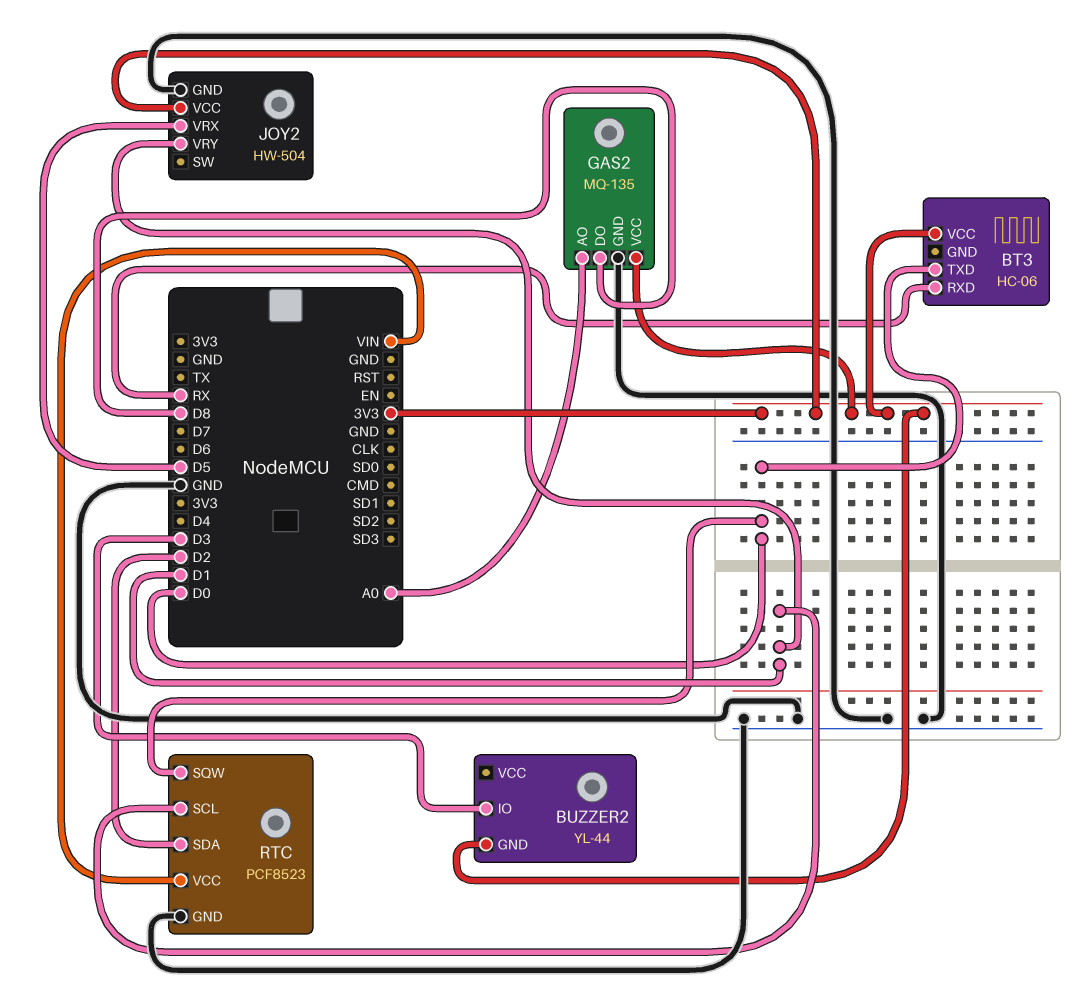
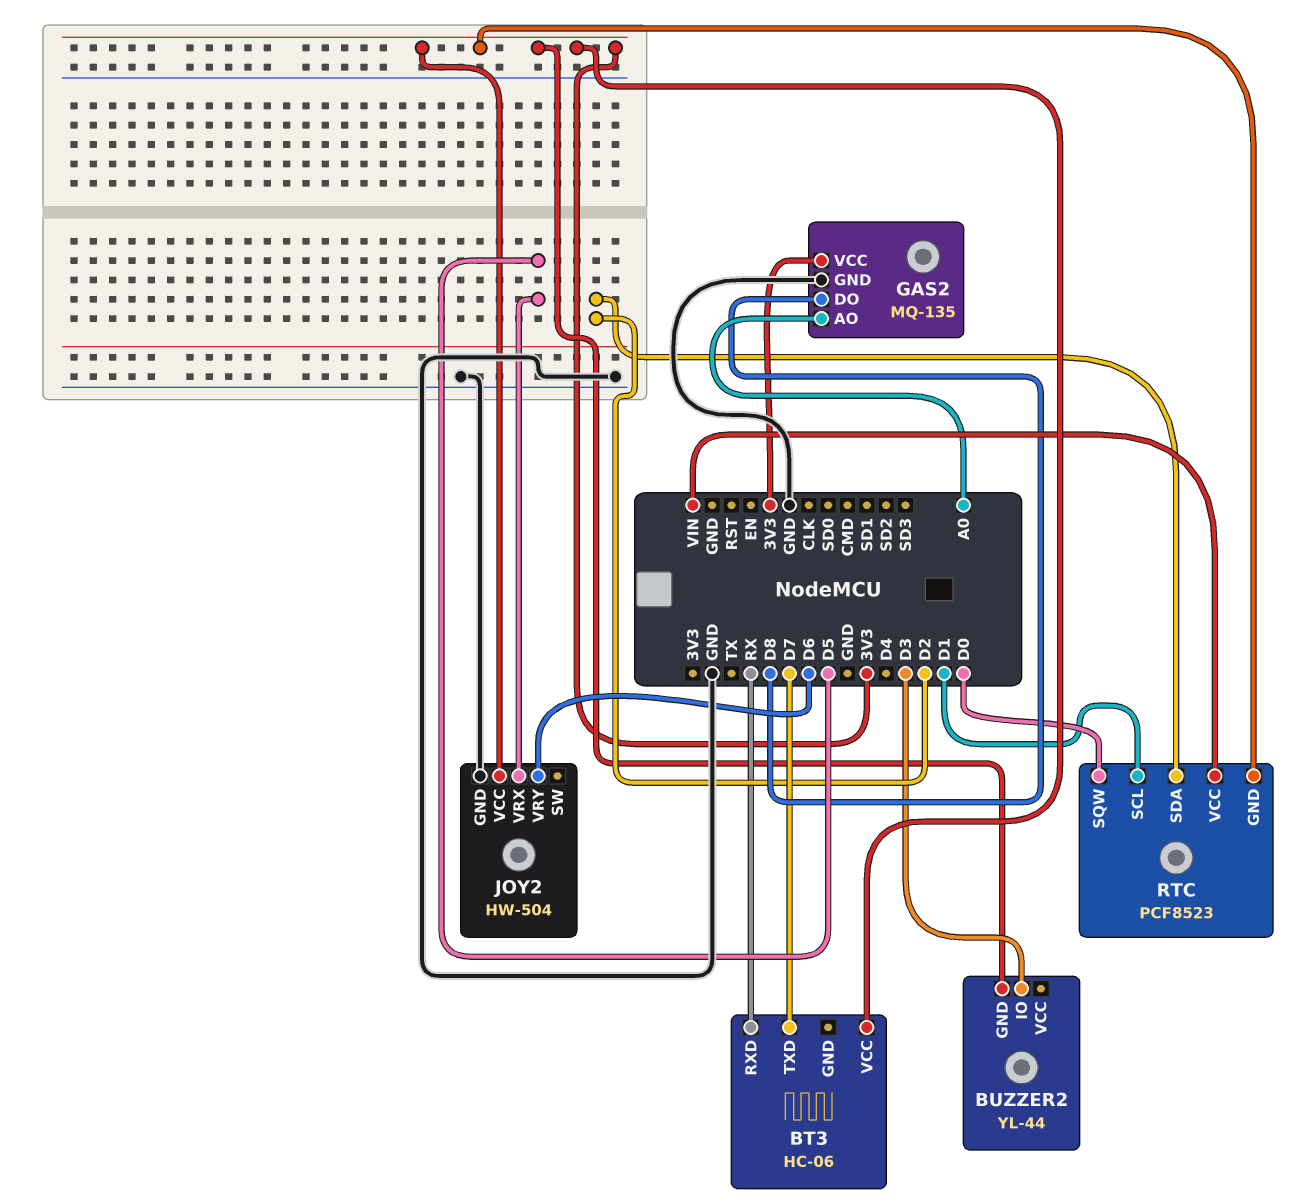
BT3 pin TXD: D0 -> D7
JOY2 pin VRY: D1 -> D6
RTC pin GND: GND -> 3V3

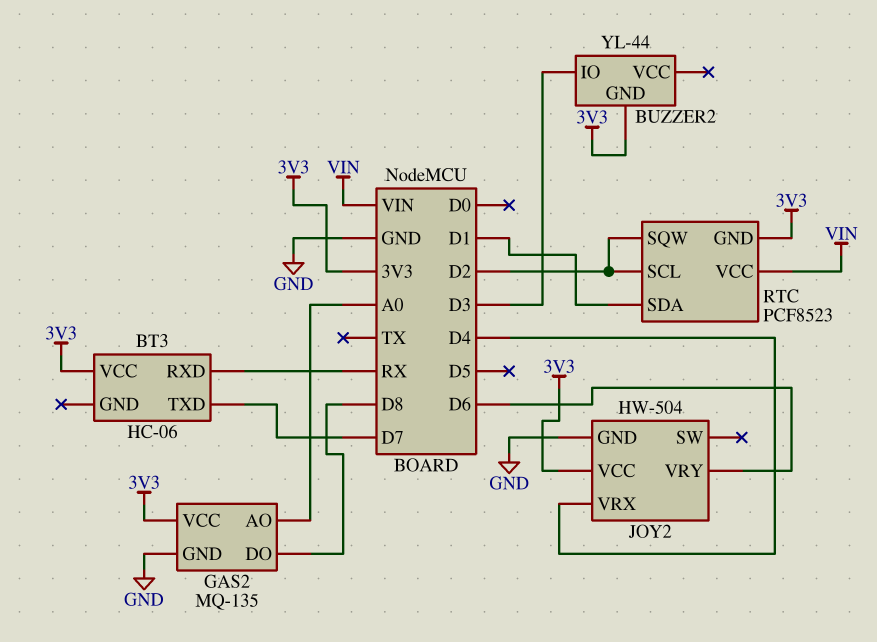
JOY2 pin VRX: D5 -> D4
RTC pin SCL: D1 -> D2
RTC pin SDA: D2 -> D1
RTC pin SQW: D0 -> D2

